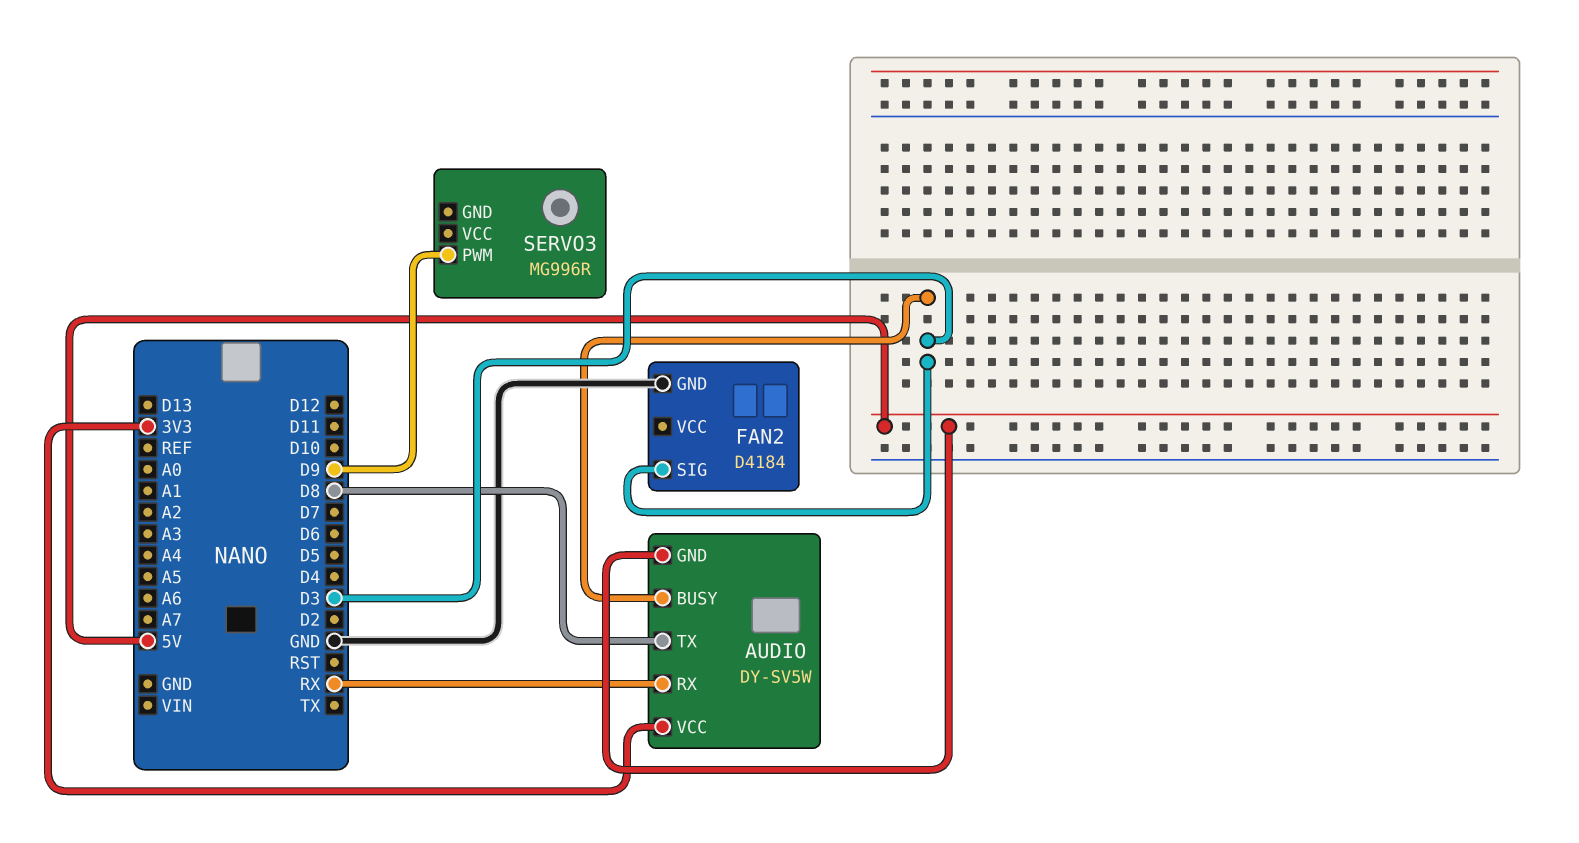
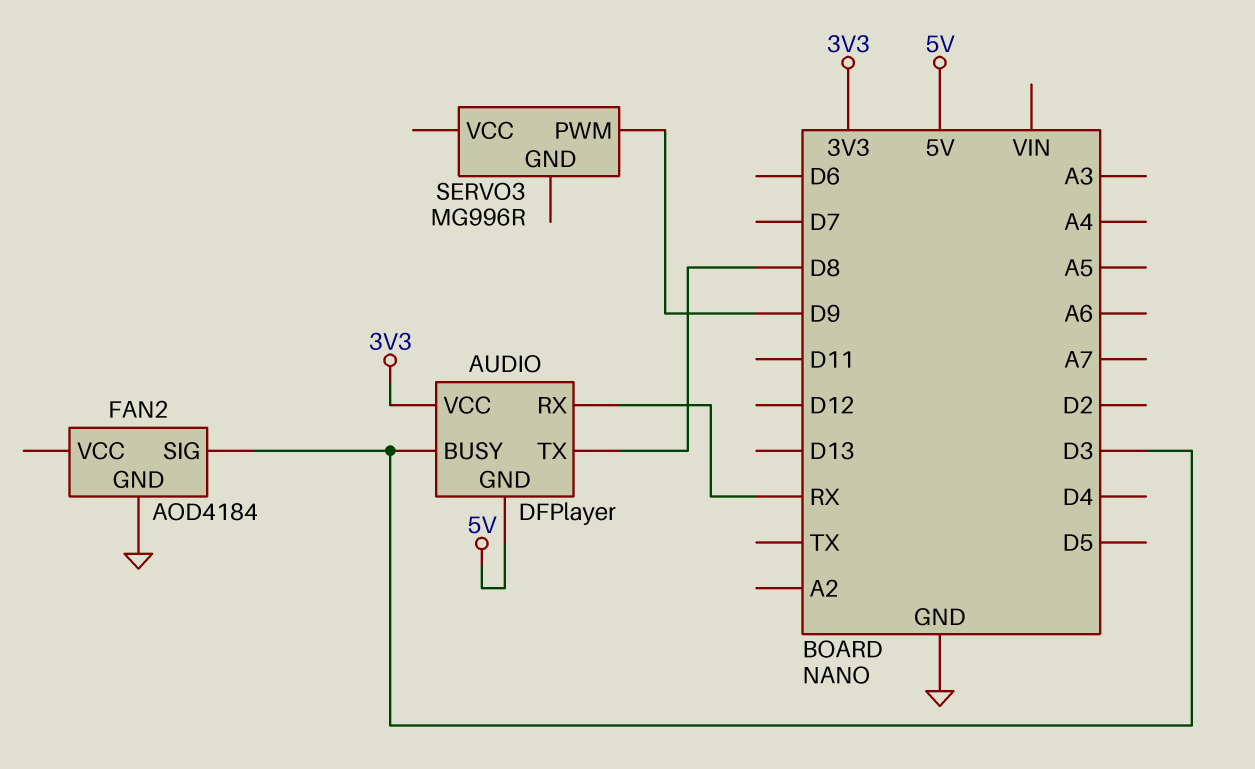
AUDIO: DY-SV5W -> DFPlayer
FAN2: D4184 -> AOD4184

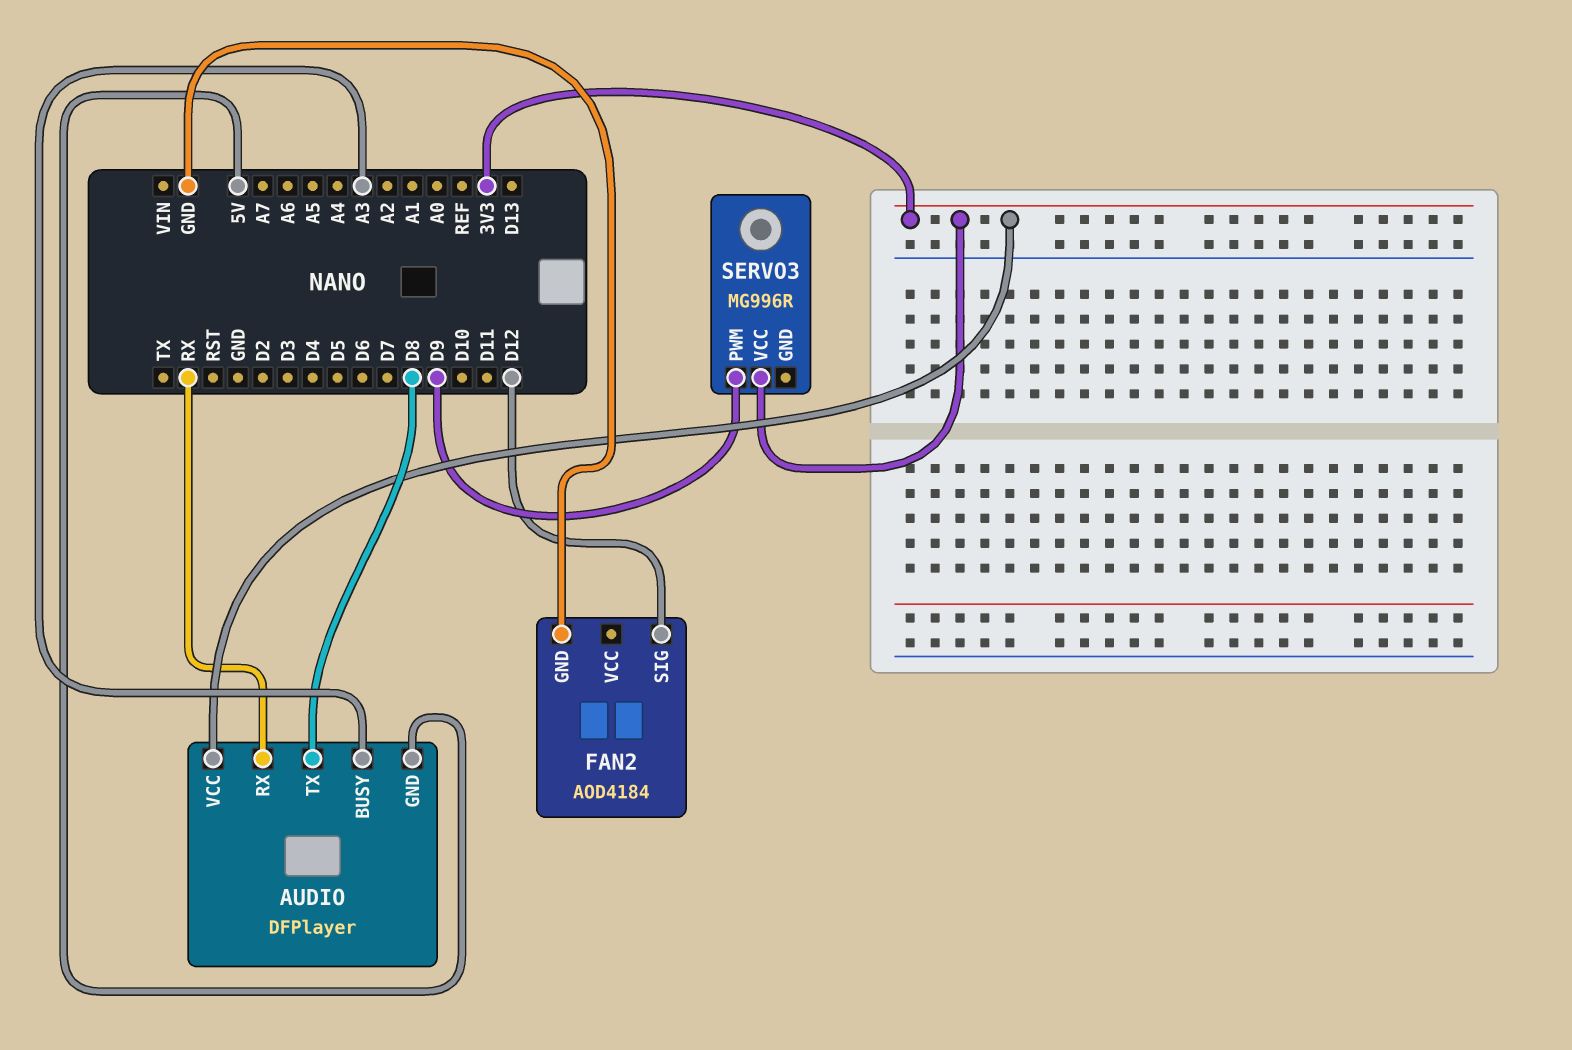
AUDIO pin BUSY: D3 -> A3
FAN2 pin SIG: D3 -> D12
SERVO3 pin VCC: none -> 3V3

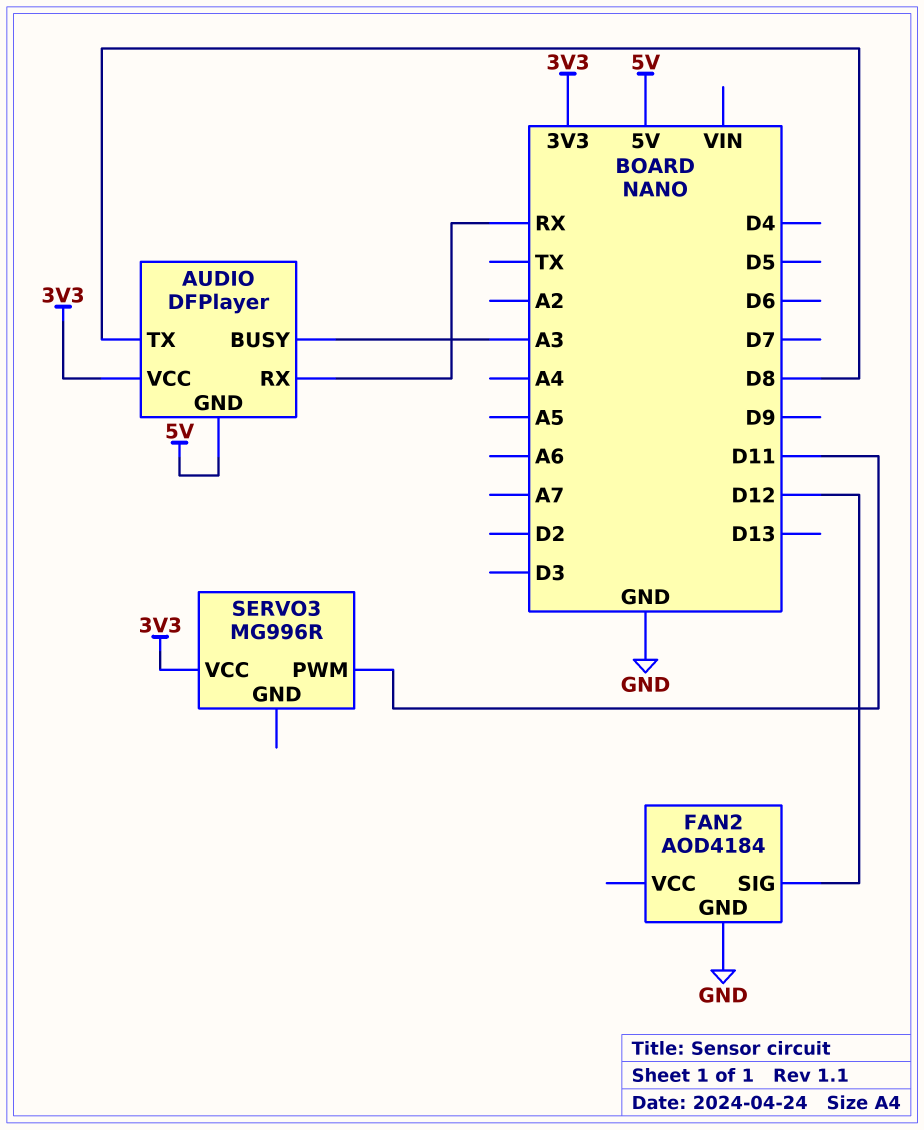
SERVO3 pin PWM: D9 -> D11

